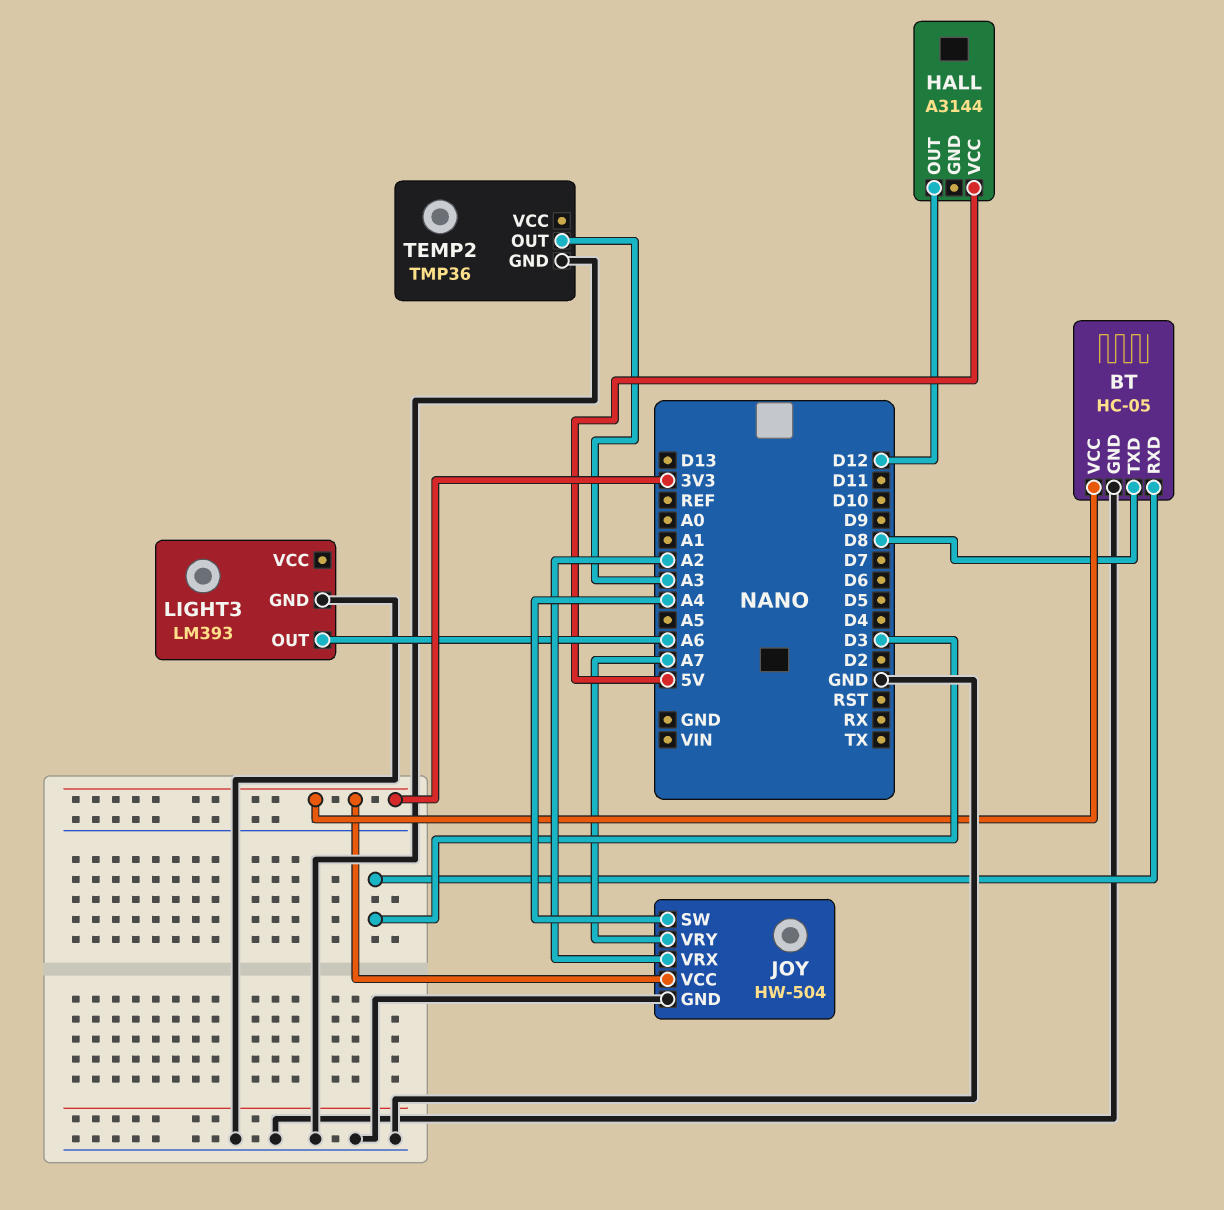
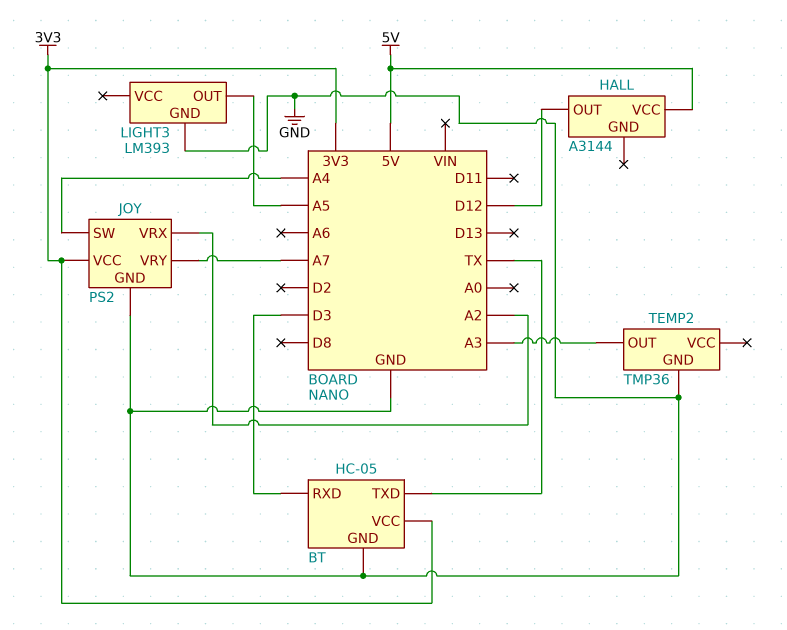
BT pin TXD: D8 -> TX
JOY: HW-504 -> PS2
LIGHT3 pin OUT: A6 -> A5

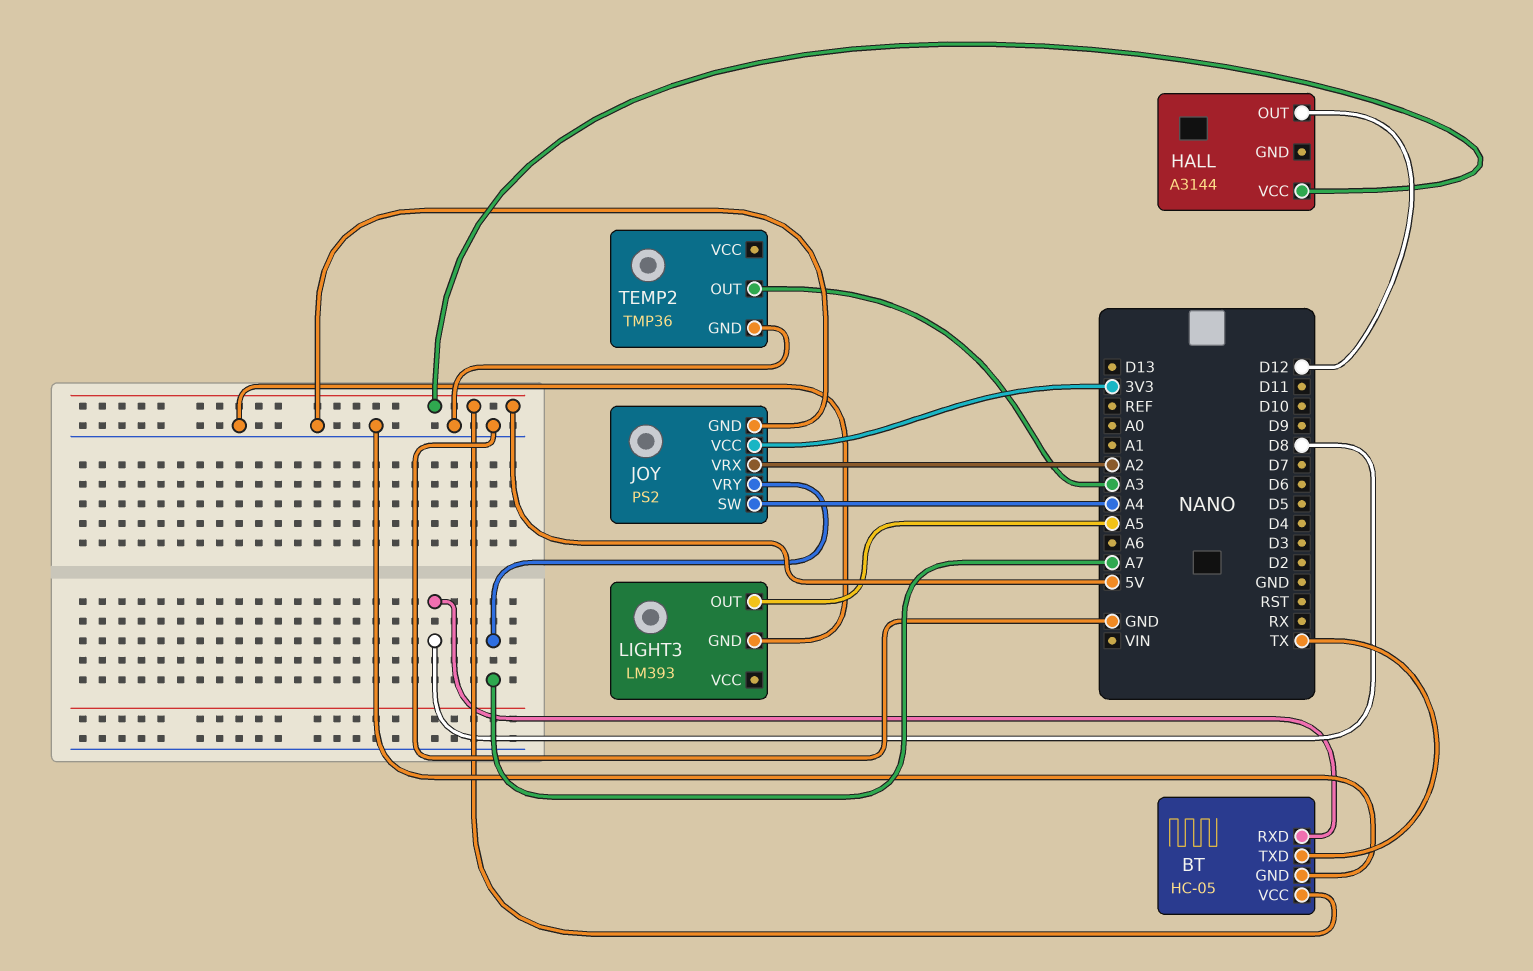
BT pin RXD: D3 -> D8
BT pin VCC: 3V3 -> 5V

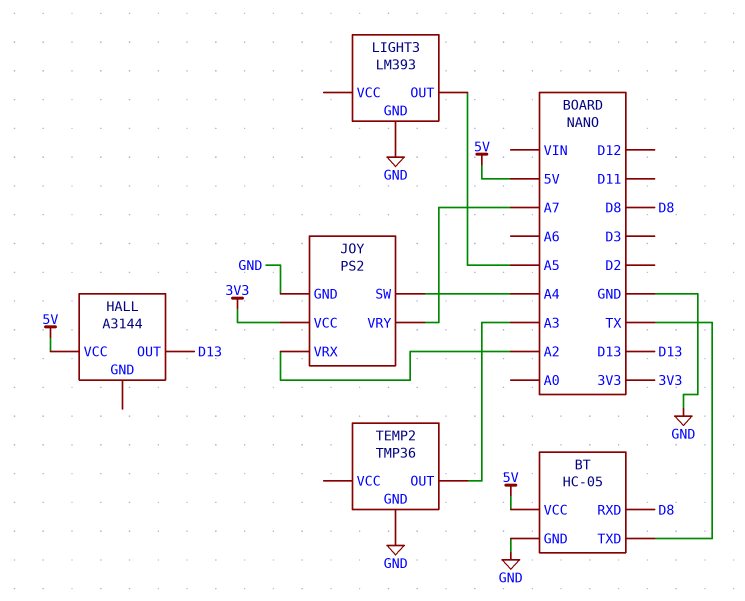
HALL pin OUT: D12 -> D13

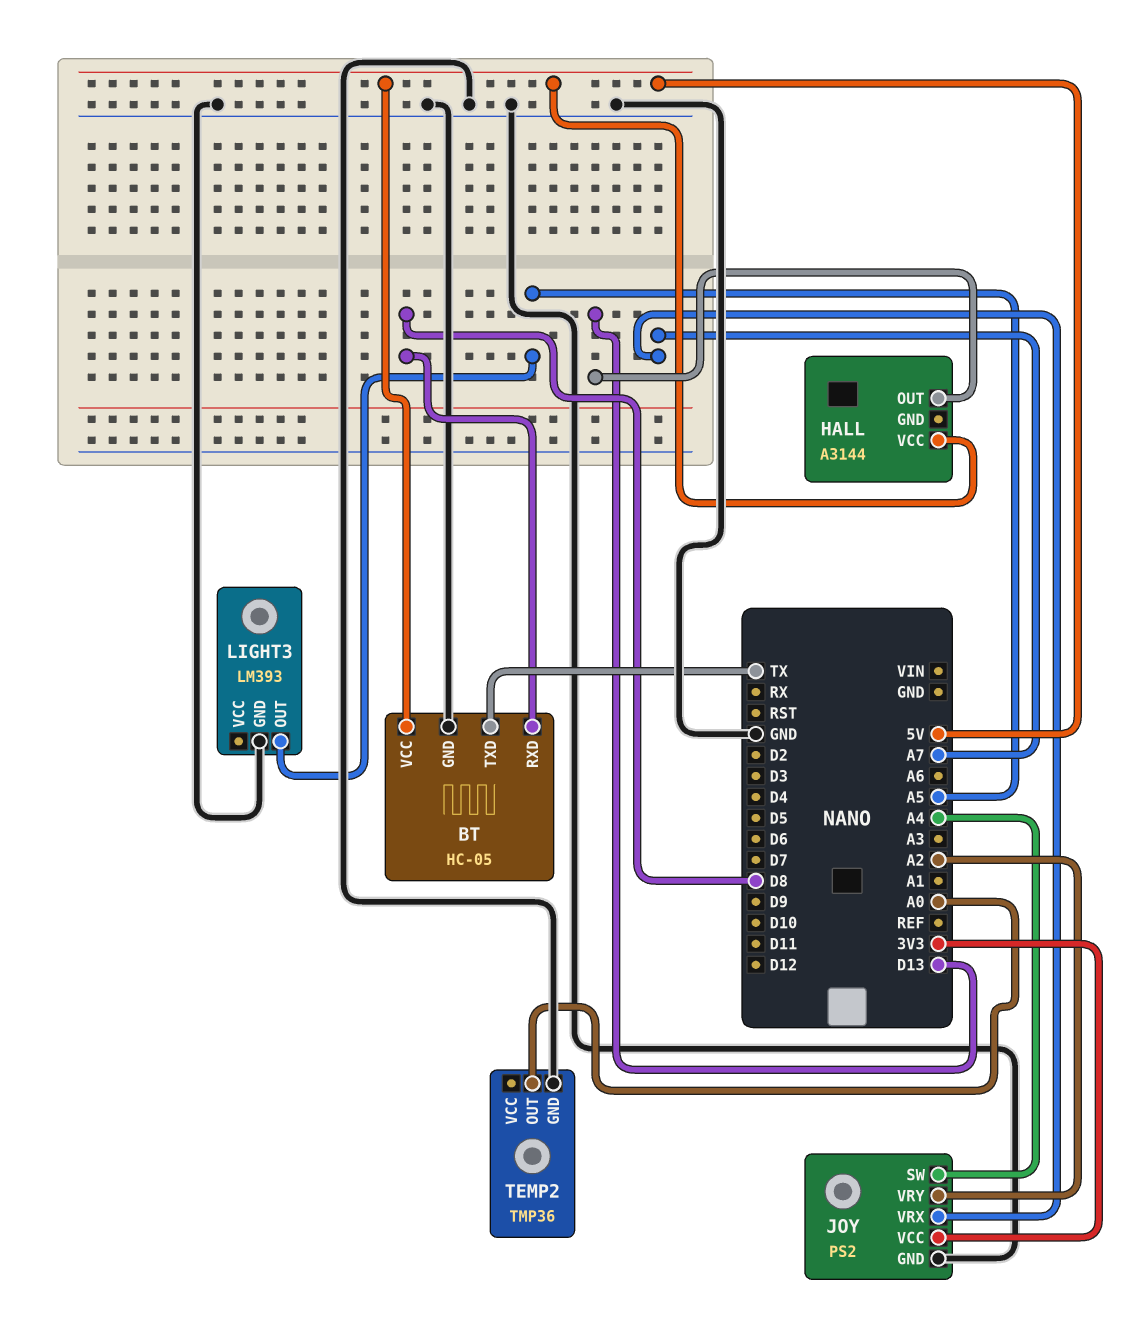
JOY pin VRX: A2 -> A7
JOY pin VRY: A7 -> A2
TEMP2 pin OUT: A3 -> A0

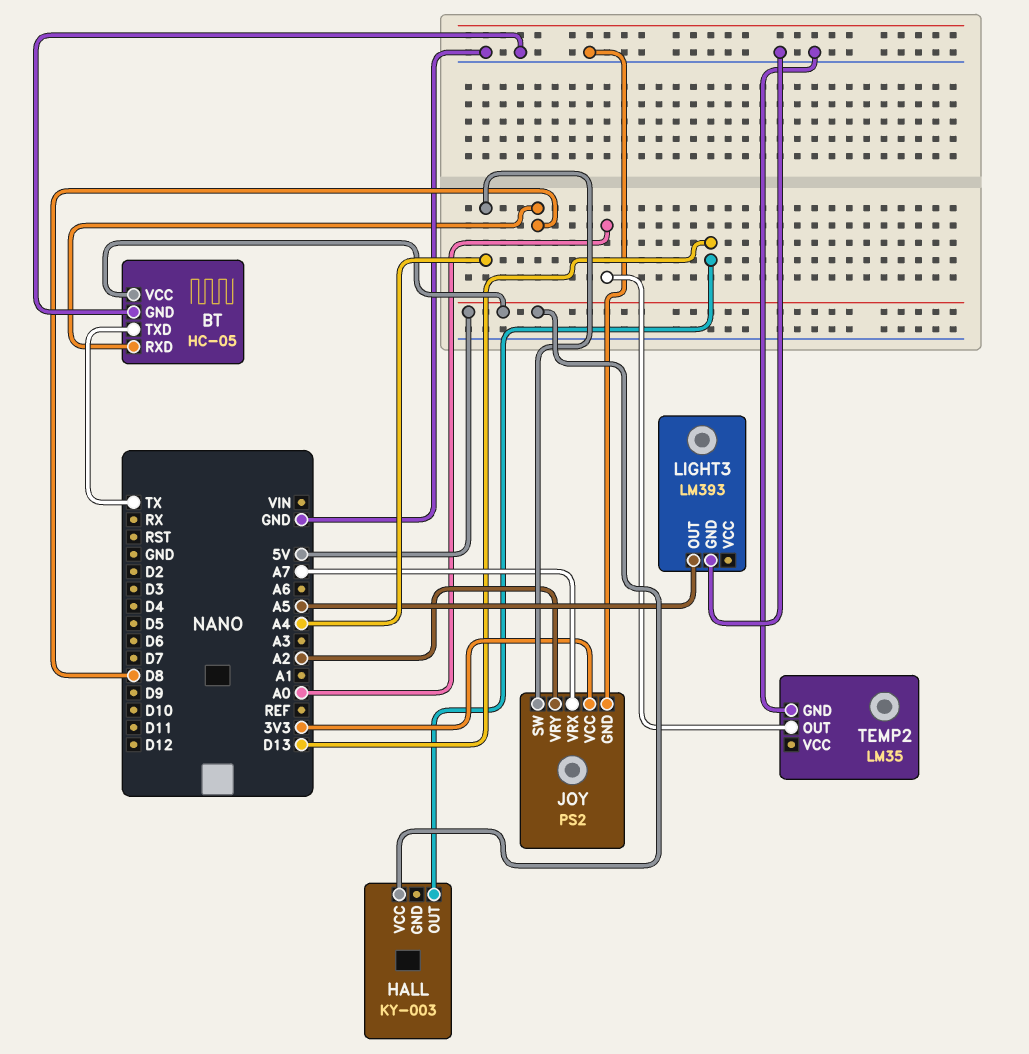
HALL: A3144 -> KY-003
TEMP2: TMP36 -> LM35

